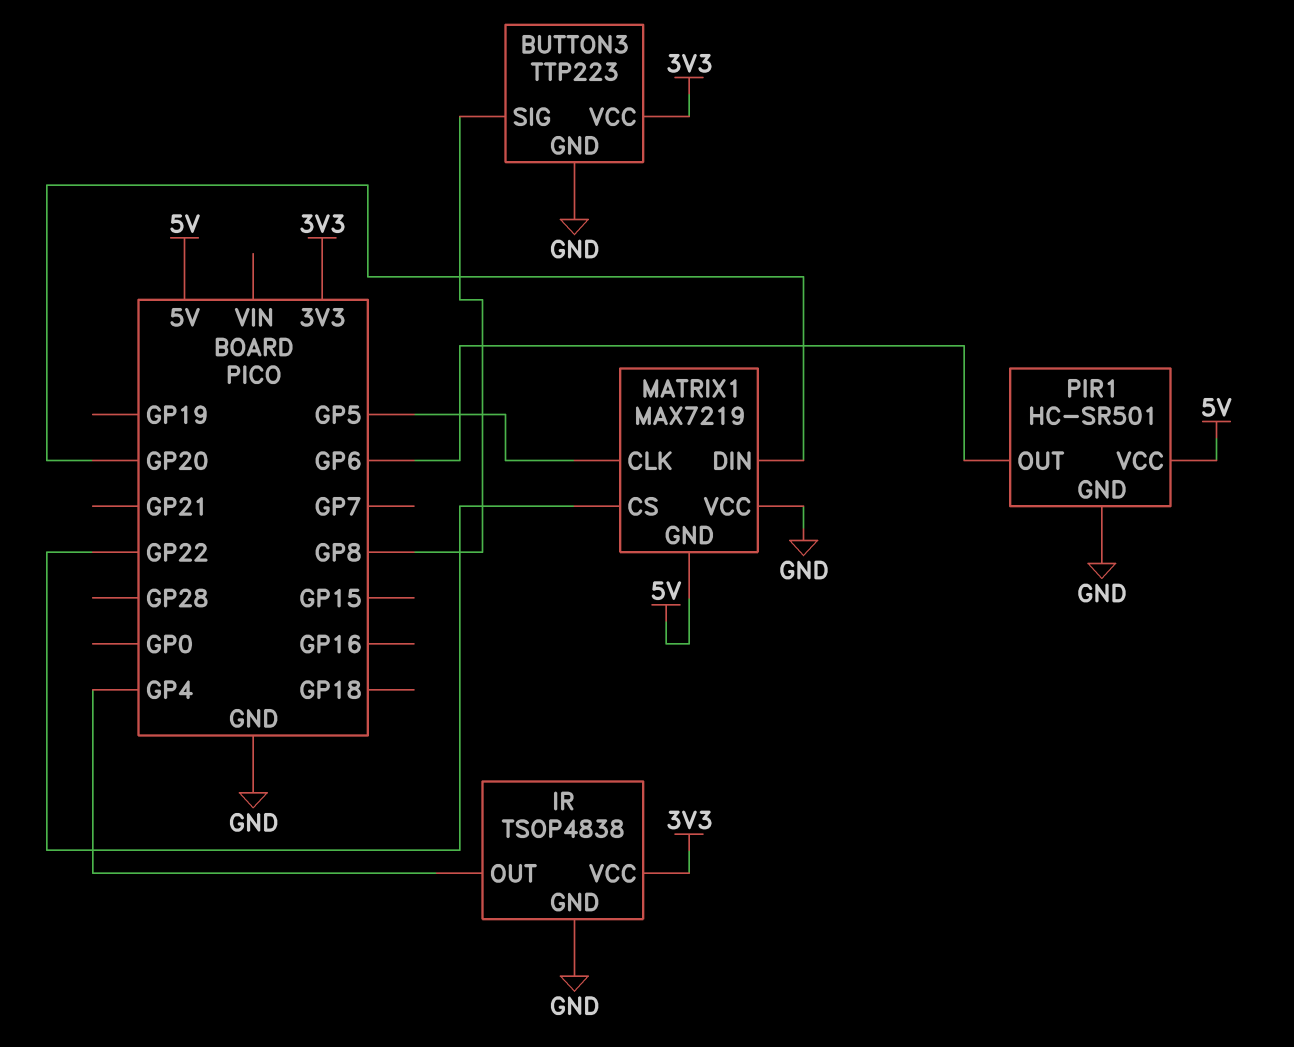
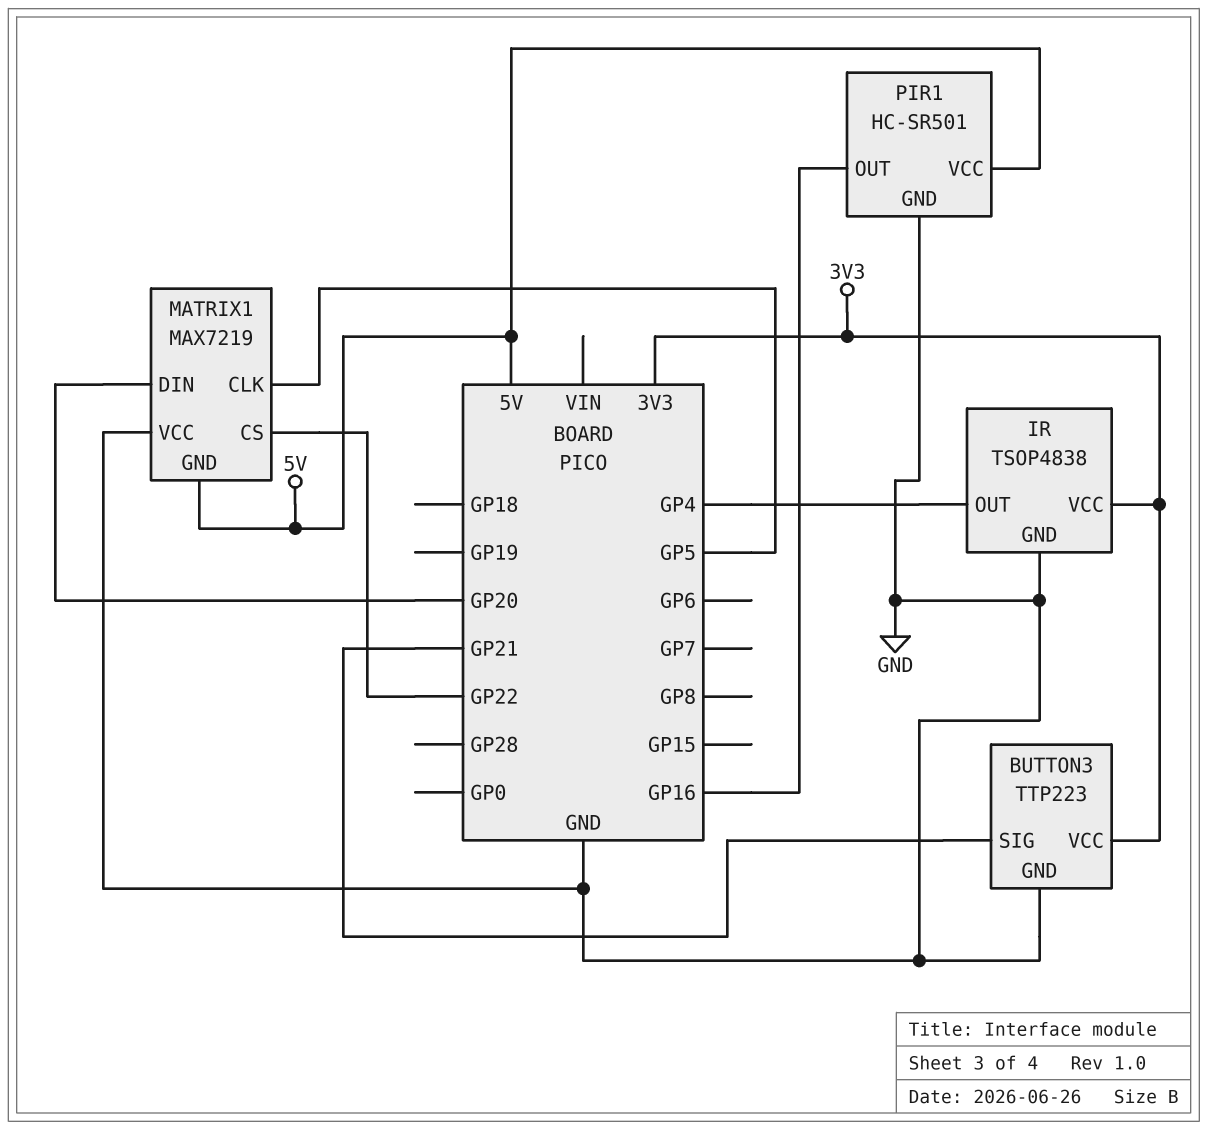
BUTTON3 pin SIG: GP8 -> GP21
PIR1 pin OUT: GP6 -> GP16

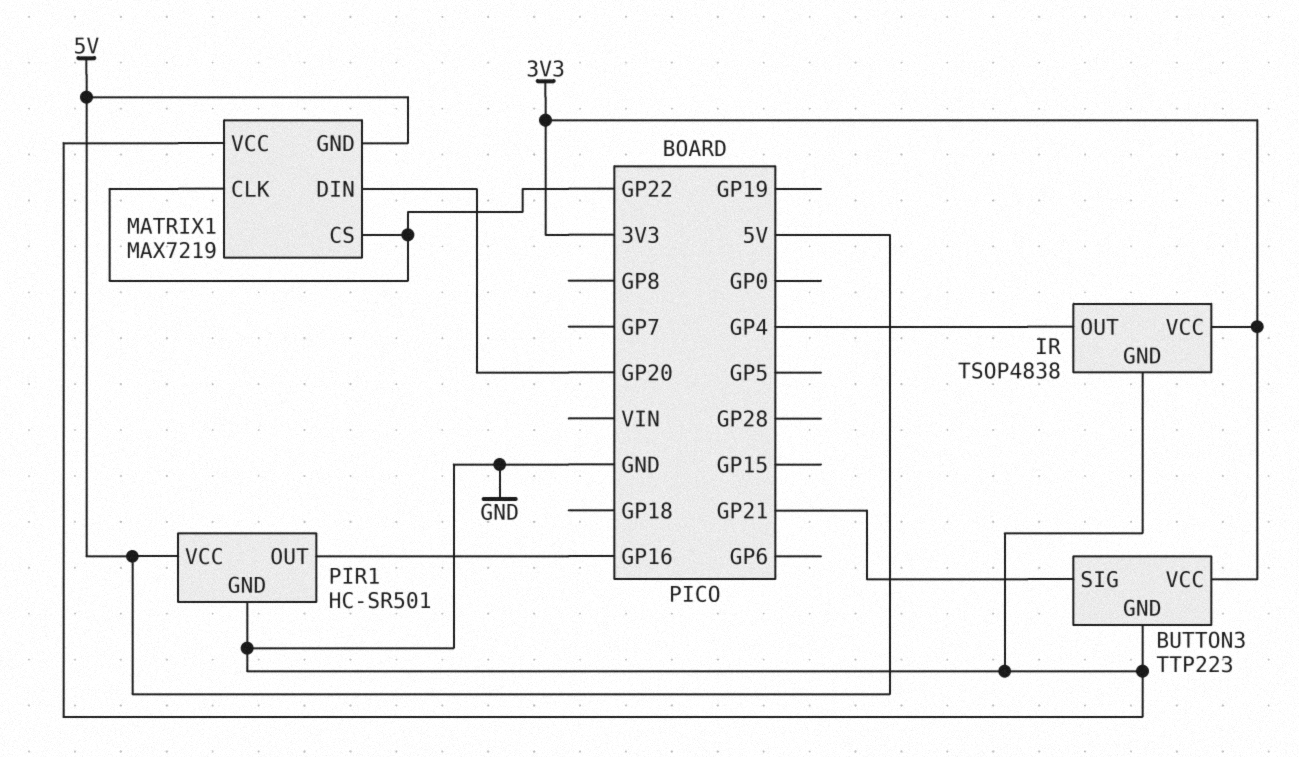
MATRIX1 pin CLK: GP5 -> GP22

